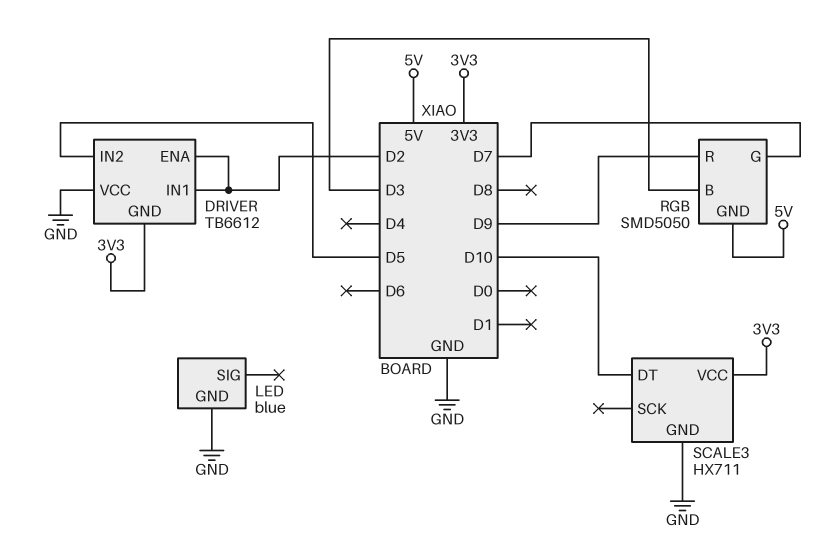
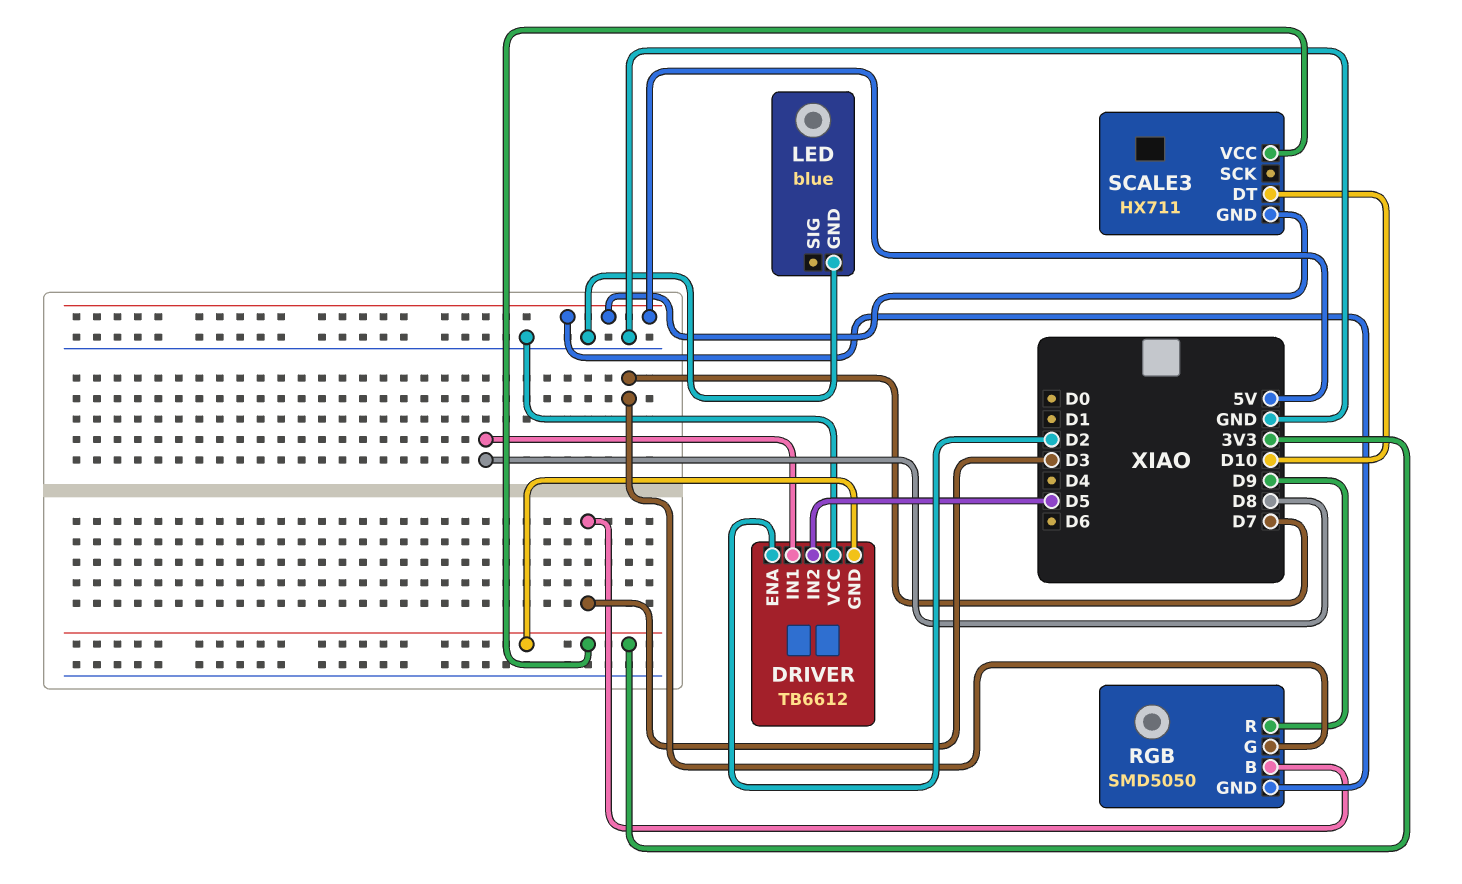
DRIVER pin IN1: D2 -> D8
SCALE3 pin GND: GND -> 5V

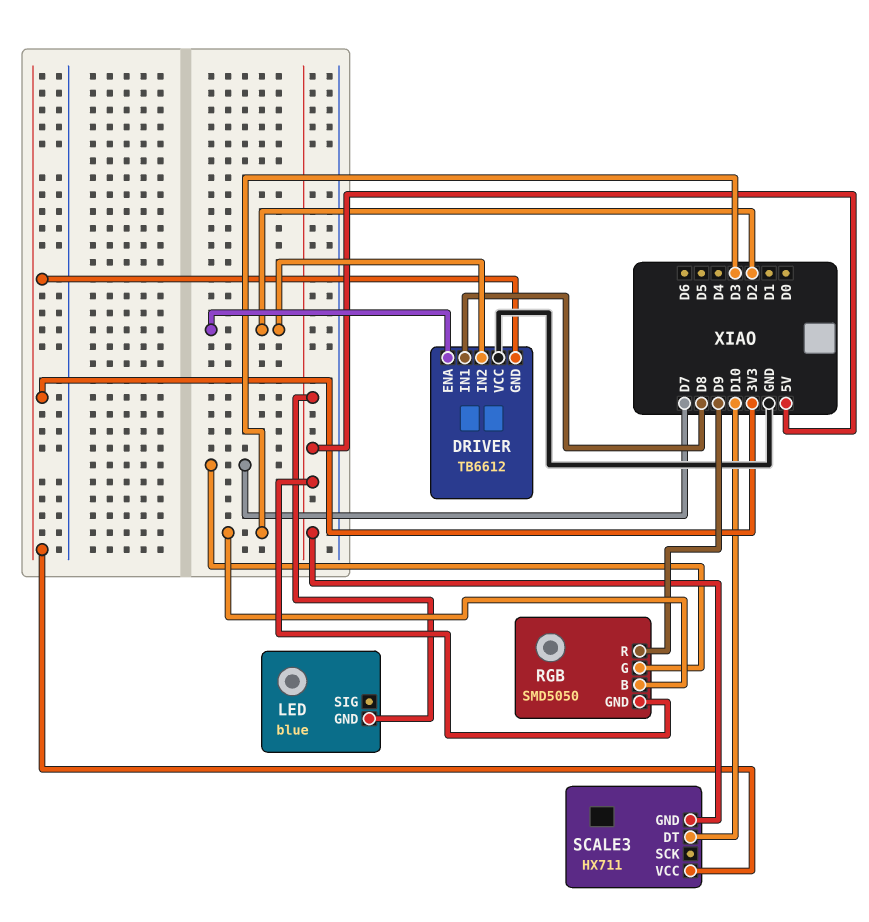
DRIVER pin IN2: D5 -> D2
LED pin GND: GND -> 5V

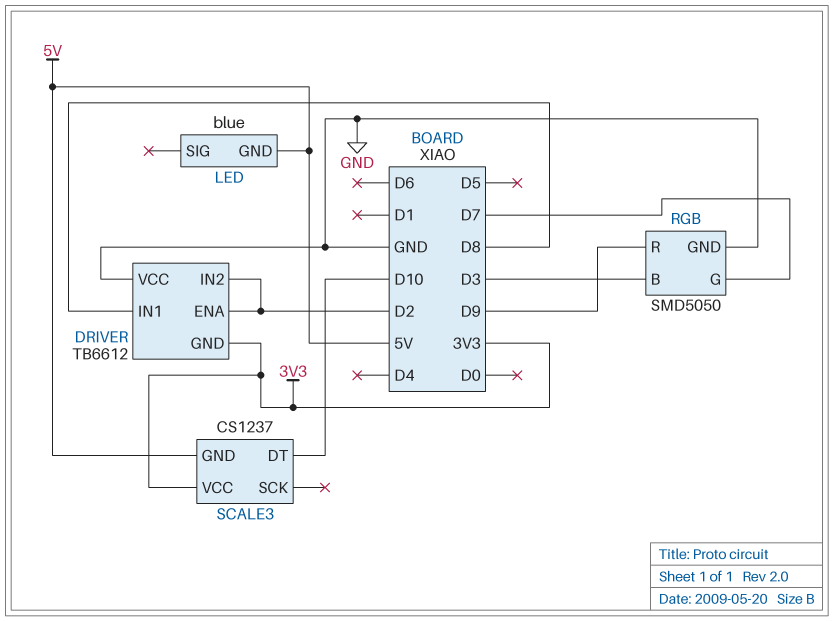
RGB pin GND: 5V -> GND
SCALE3: HX711 -> CS1237

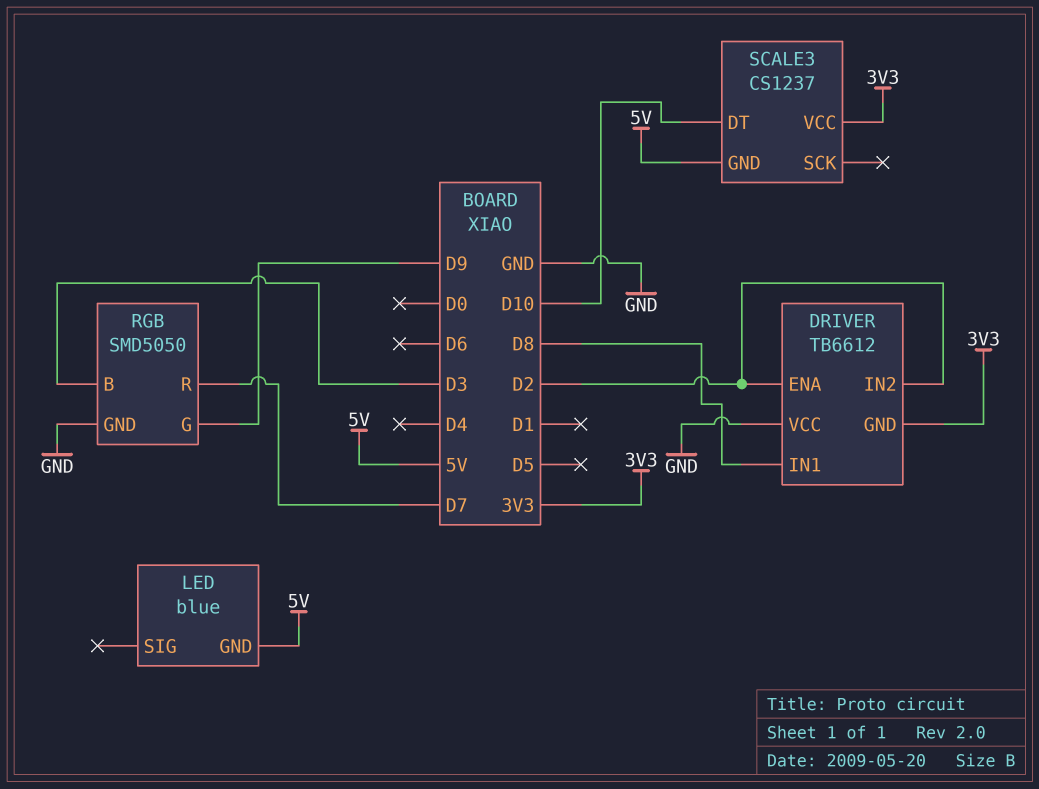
RGB pin G: D7 -> D9
RGB pin R: D9 -> D7

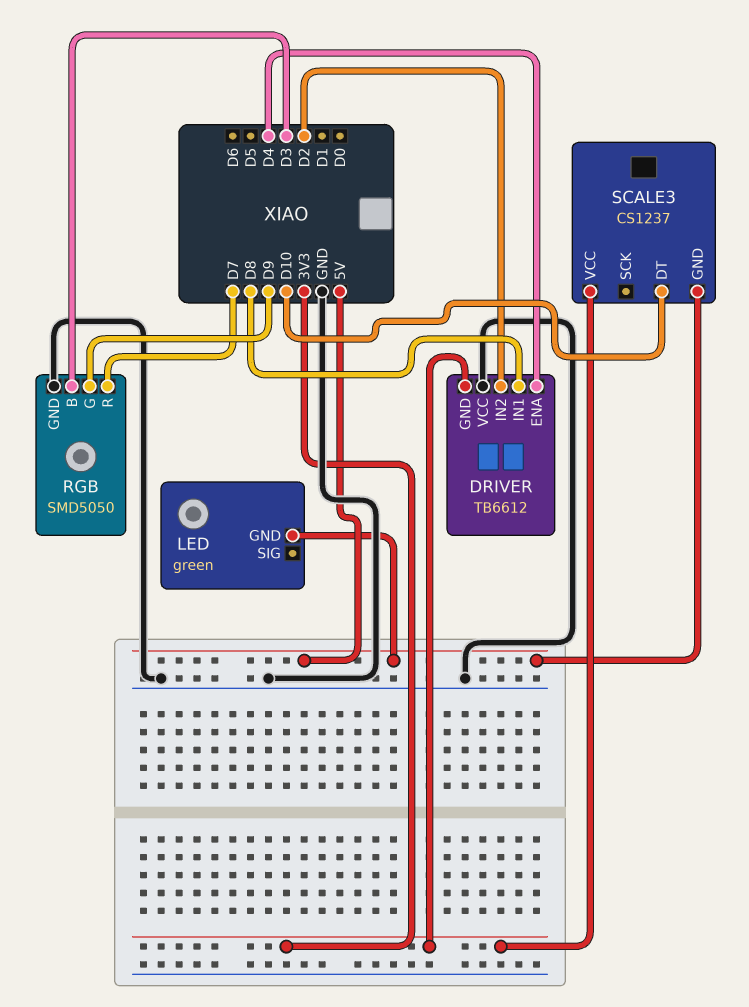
DRIVER pin ENA: D2 -> D4
LED: blue -> green

